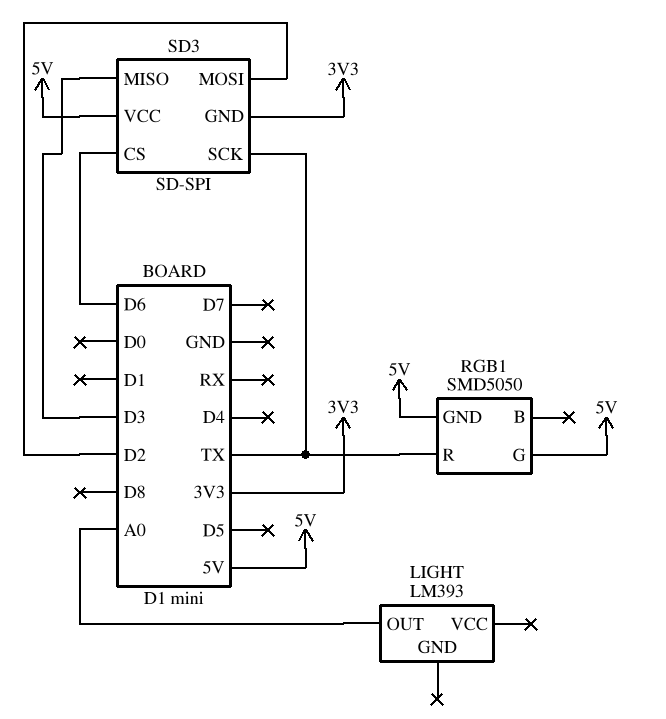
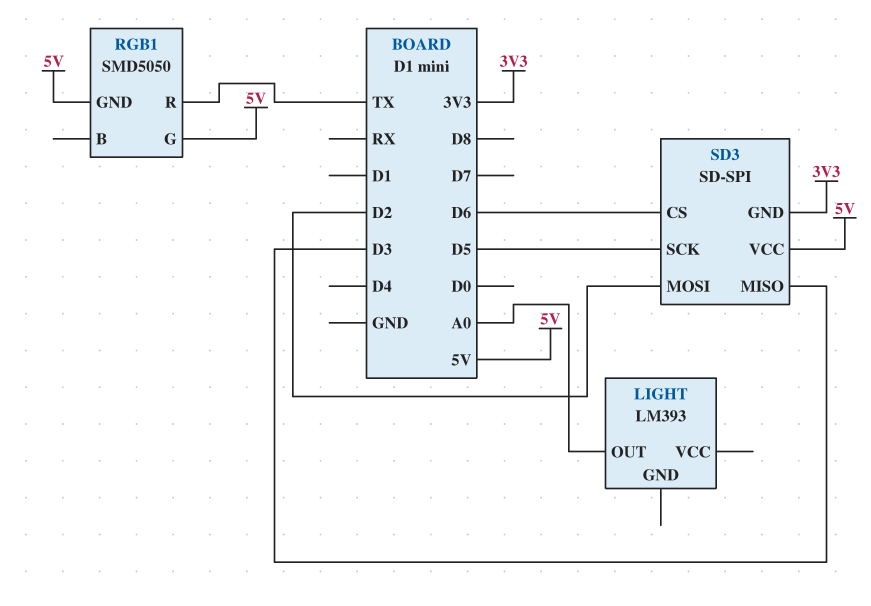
SD3 pin SCK: TX -> D5

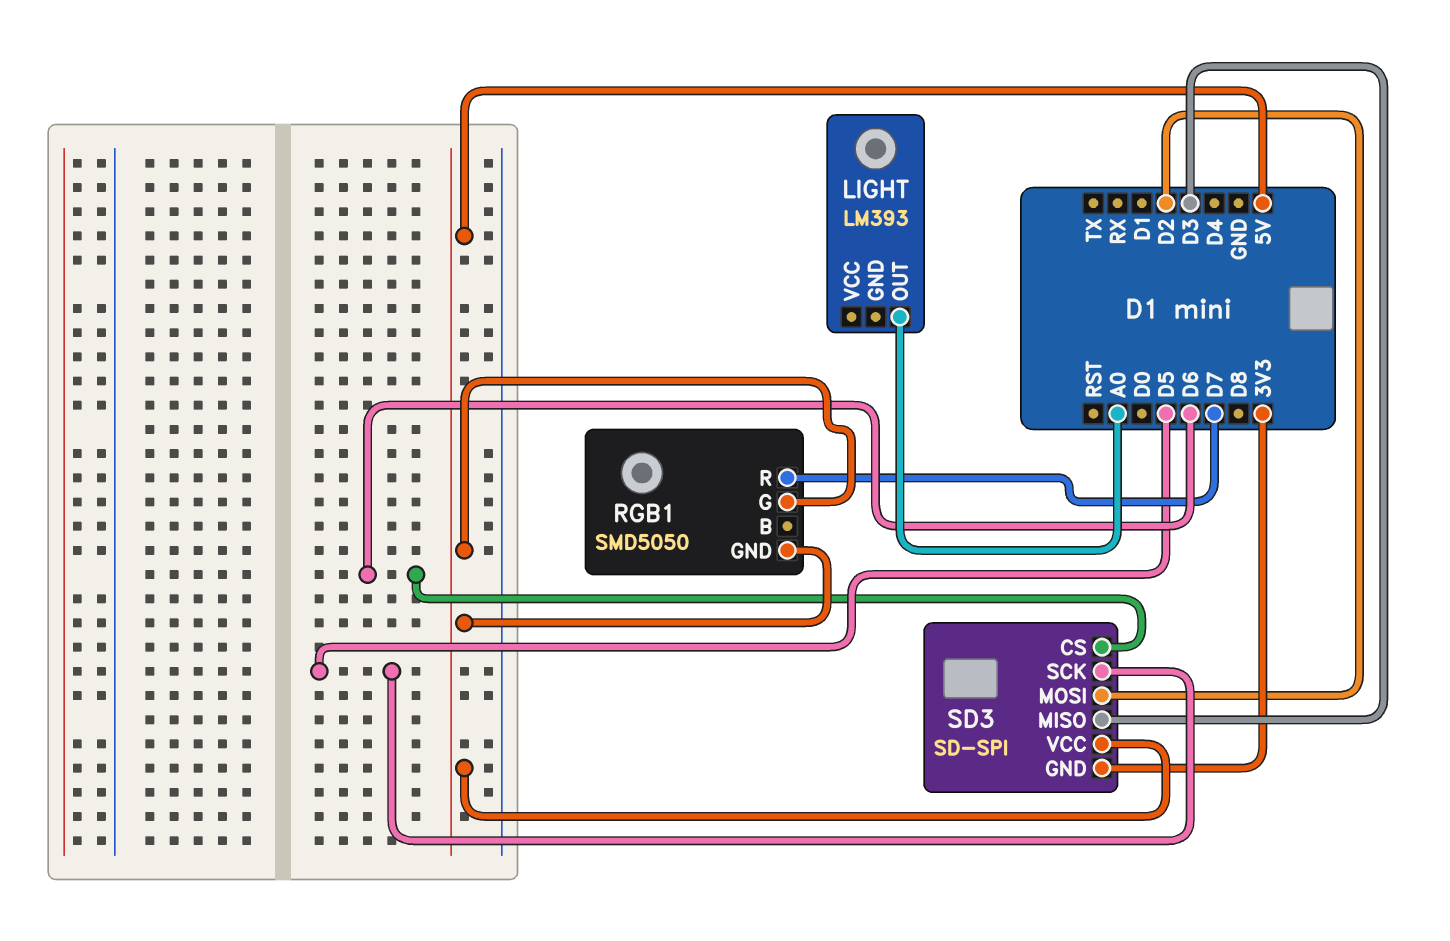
RGB1 pin R: TX -> D7

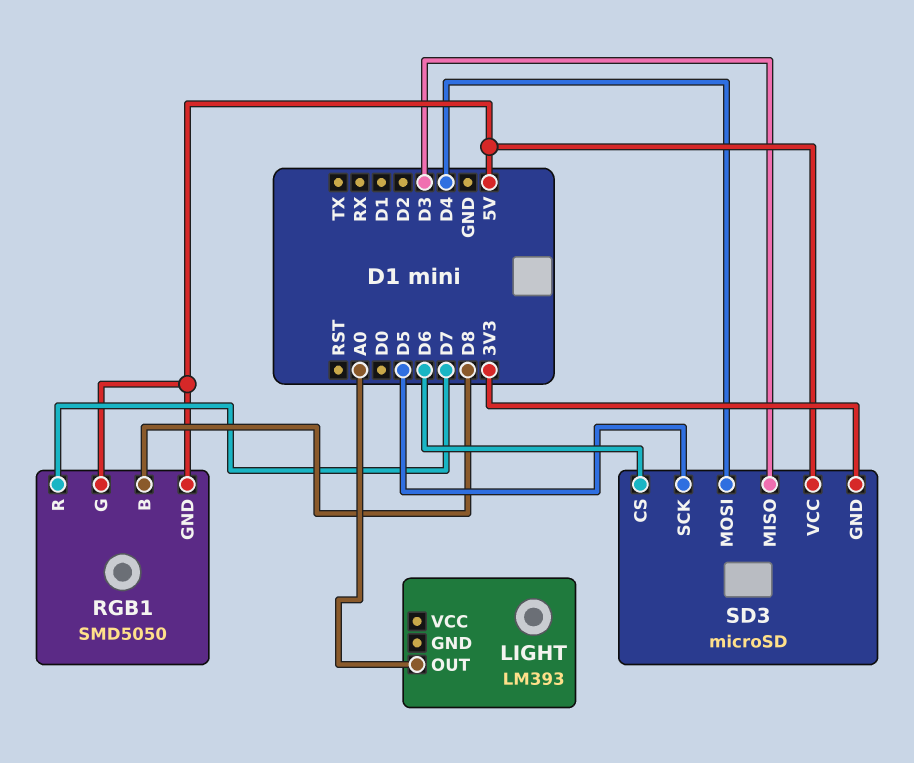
RGB1 pin B: none -> D8
SD3: SD-SPI -> microSD
SD3 pin MOSI: D2 -> D4

